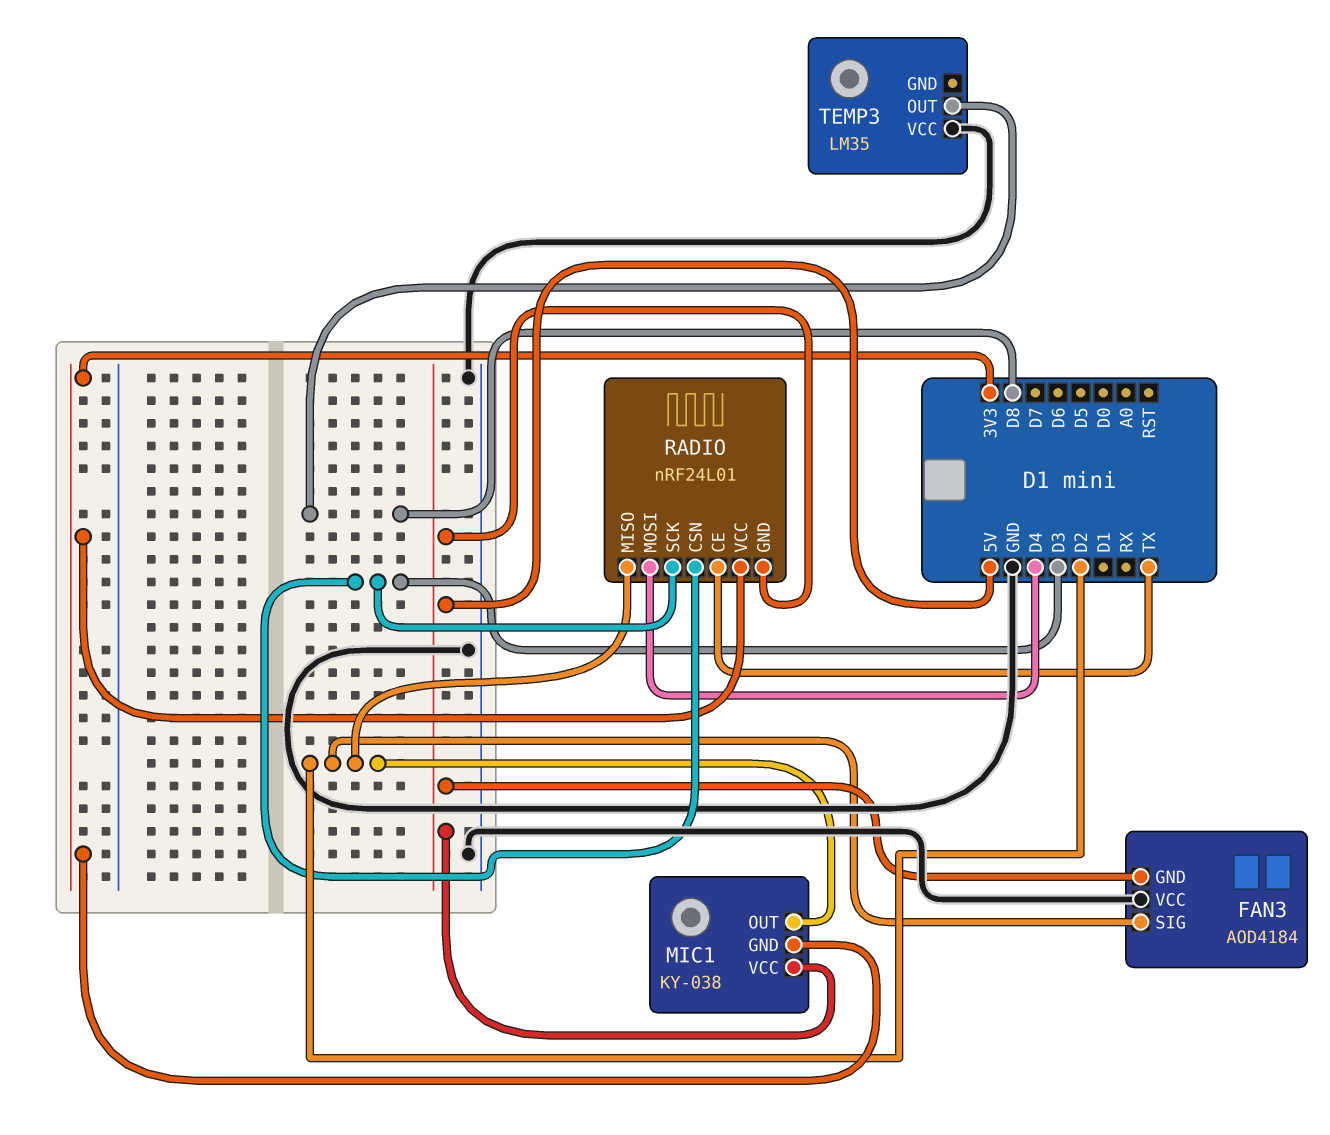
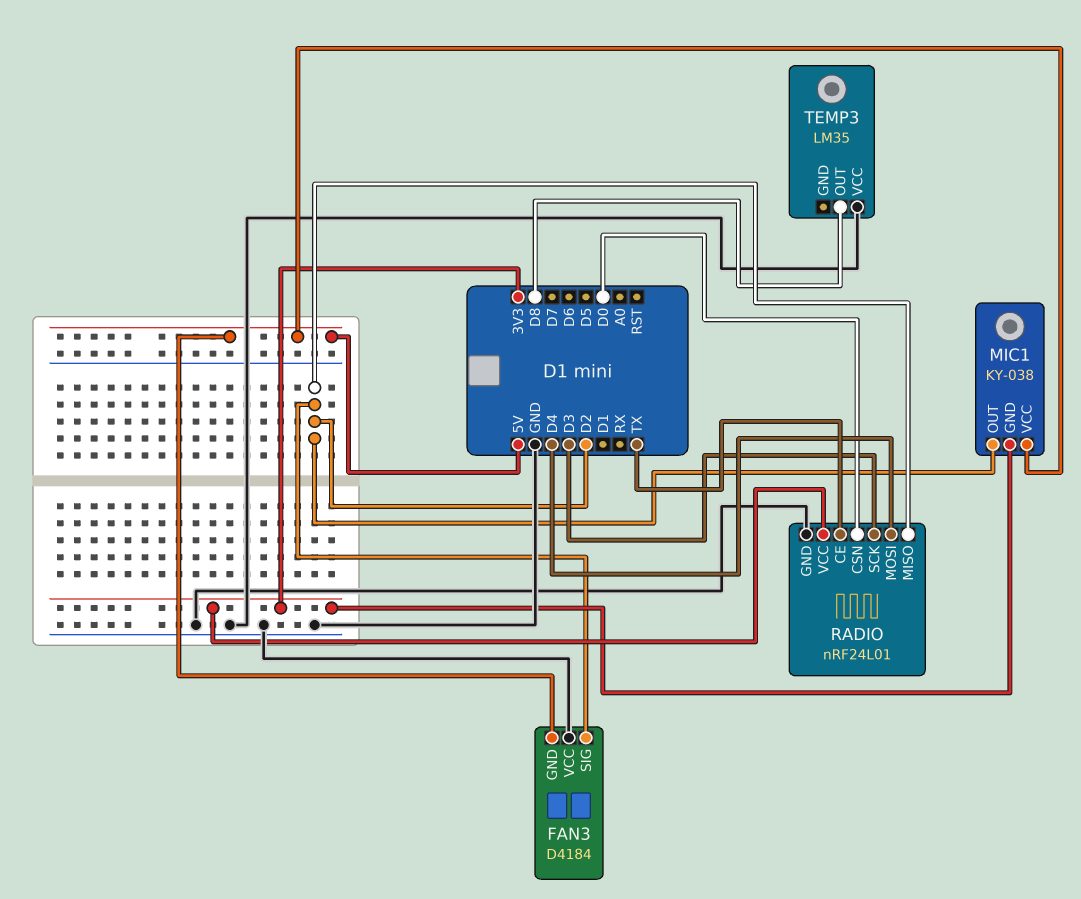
FAN3: AOD4184 -> D4184
RADIO pin CSN: D3 -> D0
RADIO pin GND: 5V -> GND

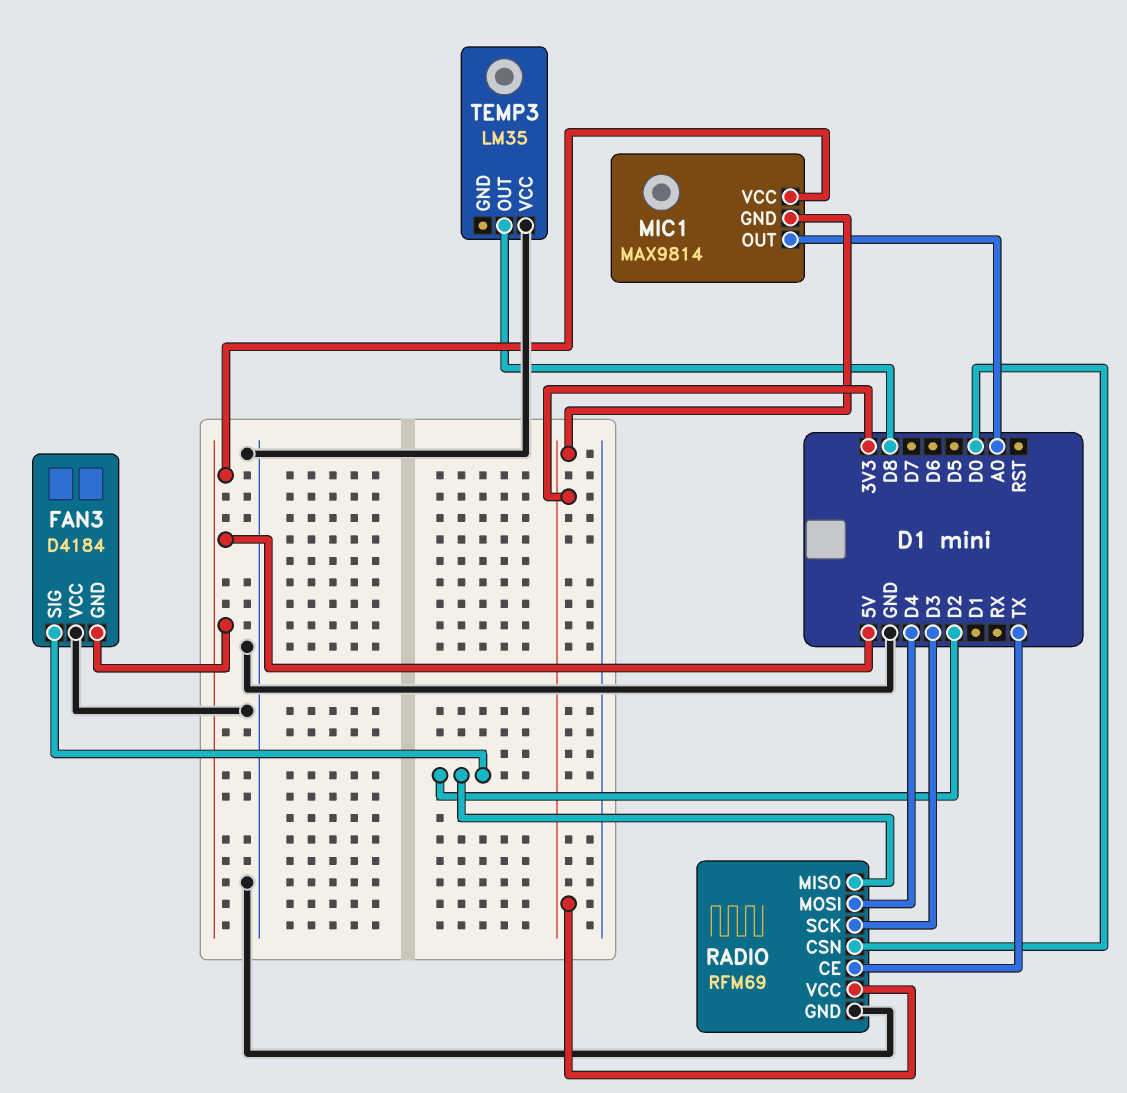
MIC1: KY-038 -> MAX9814
MIC1 pin OUT: D2 -> A0
RADIO: nRF24L01 -> RFM69

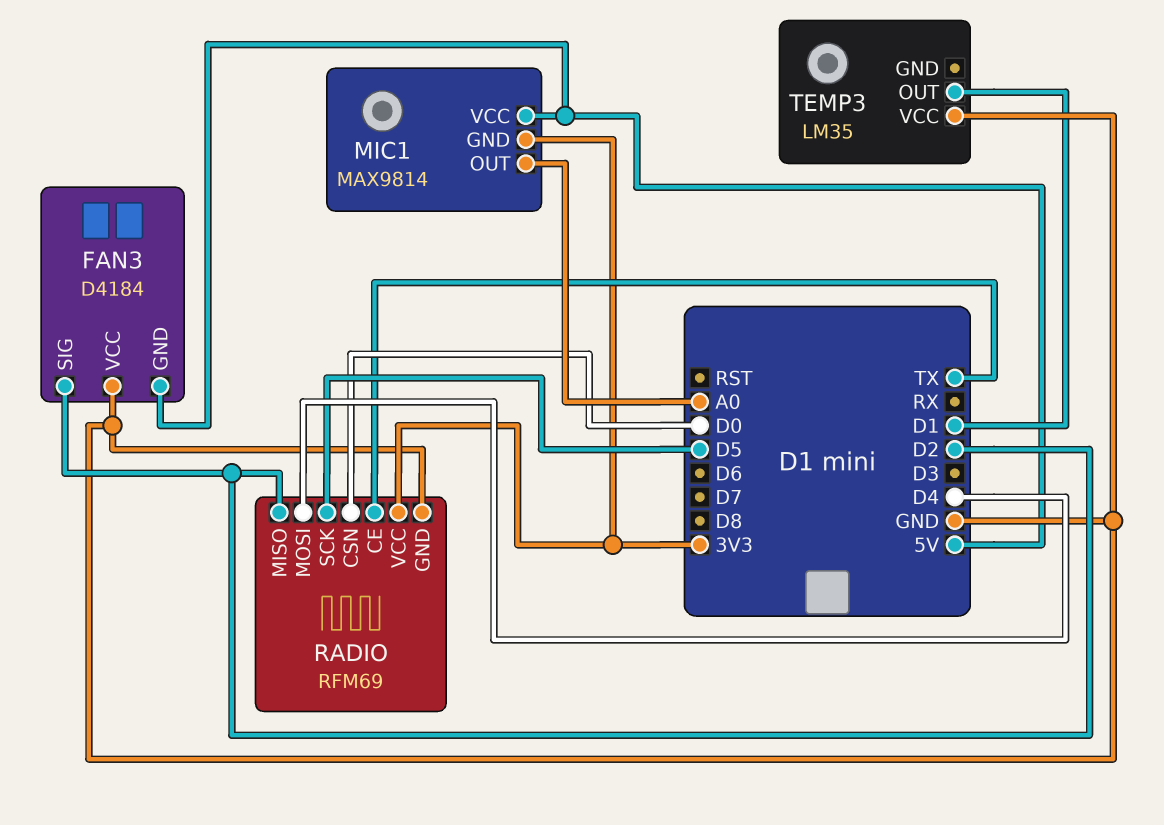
RADIO pin SCK: D3 -> D5
TEMP3 pin OUT: D8 -> D1

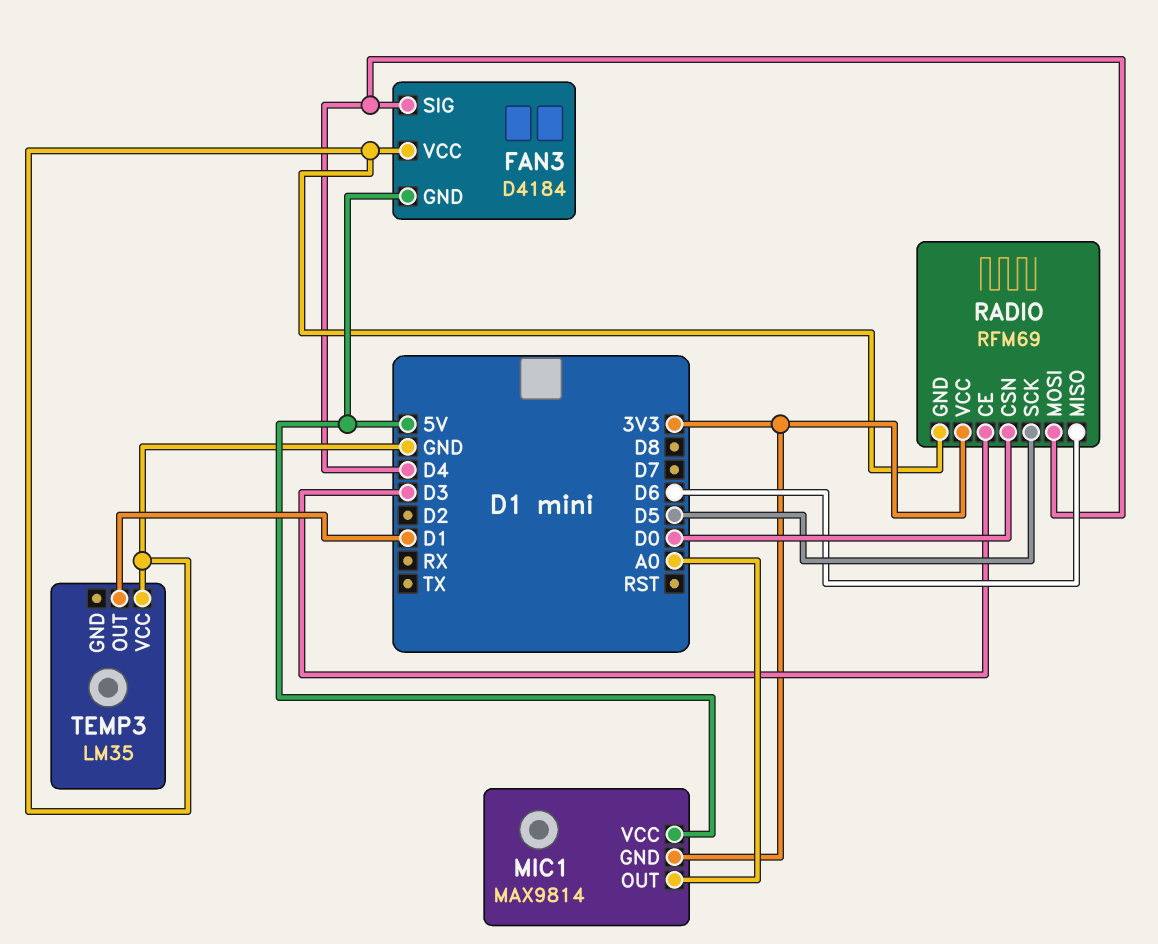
FAN3 pin SIG: D2 -> D4
RADIO pin CE: TX -> D3
RADIO pin MISO: D2 -> D6

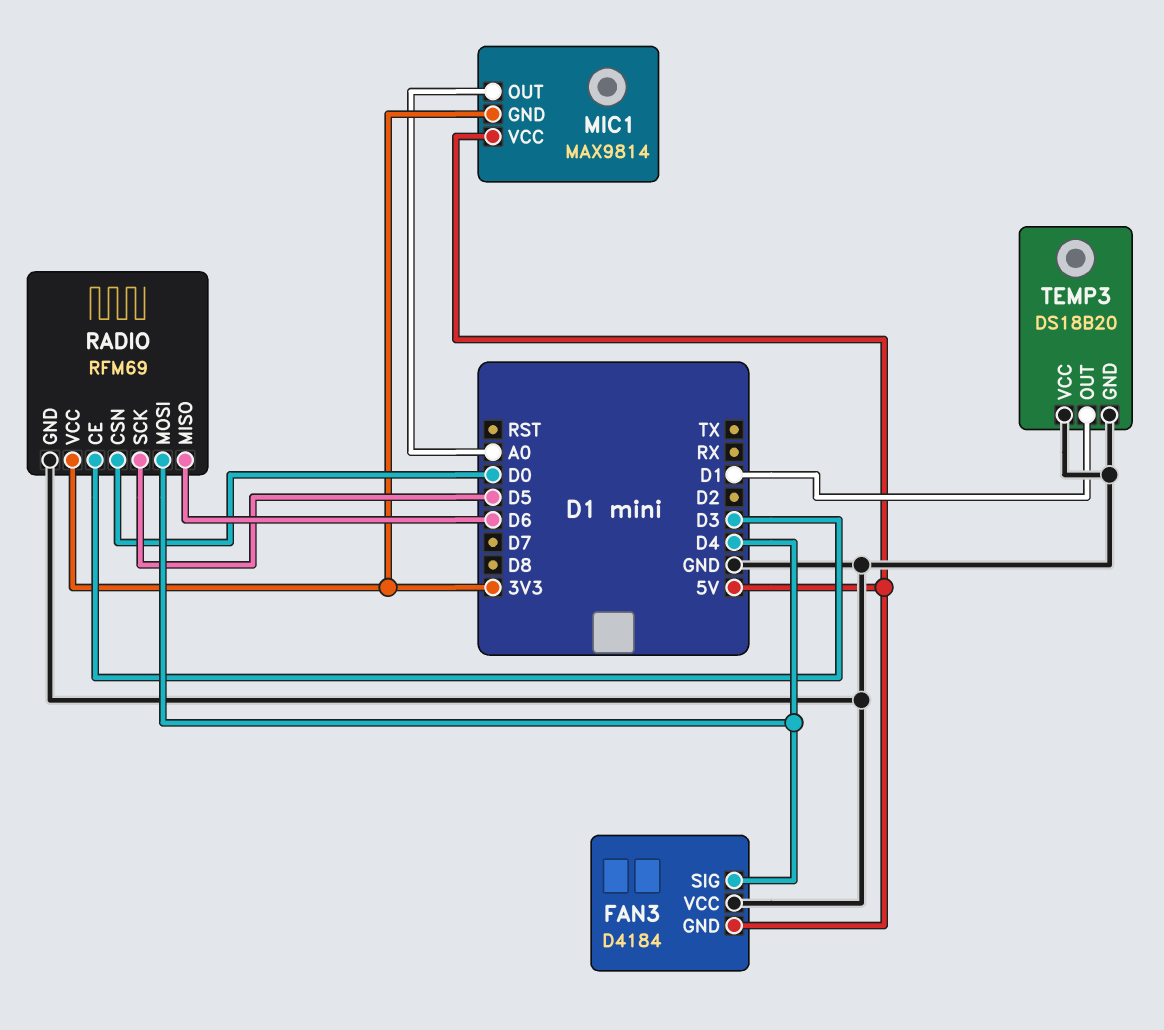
TEMP3: LM35 -> DS18B20
TEMP3 pin GND: none -> GND

